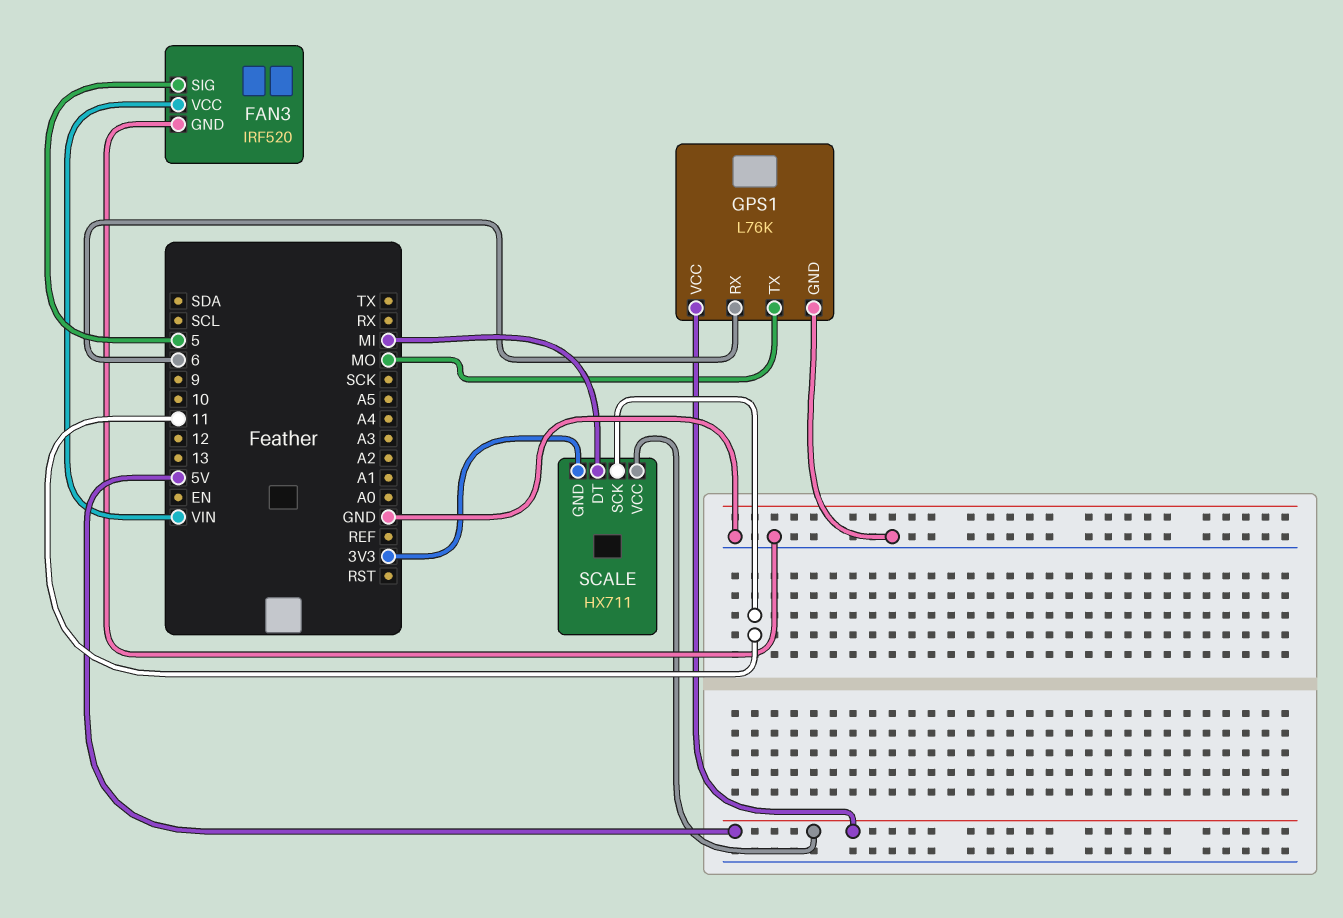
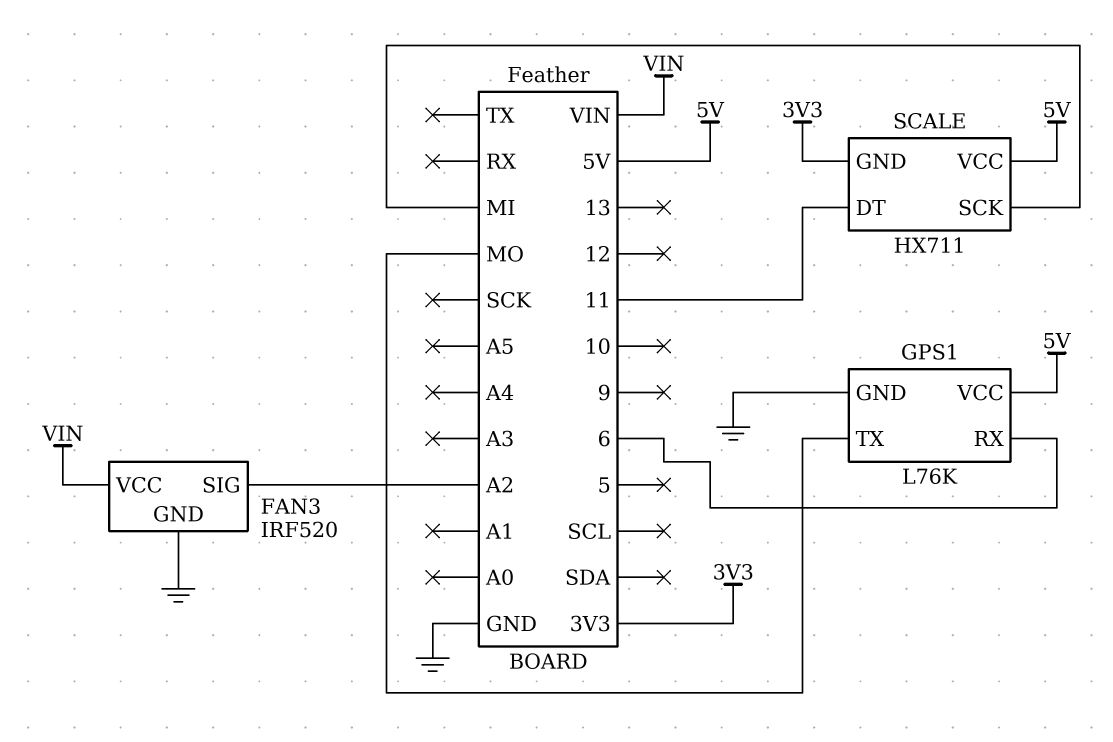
FAN3 pin SIG: 5 -> A2
SCALE pin DT: MI -> 11
SCALE pin SCK: 11 -> MI

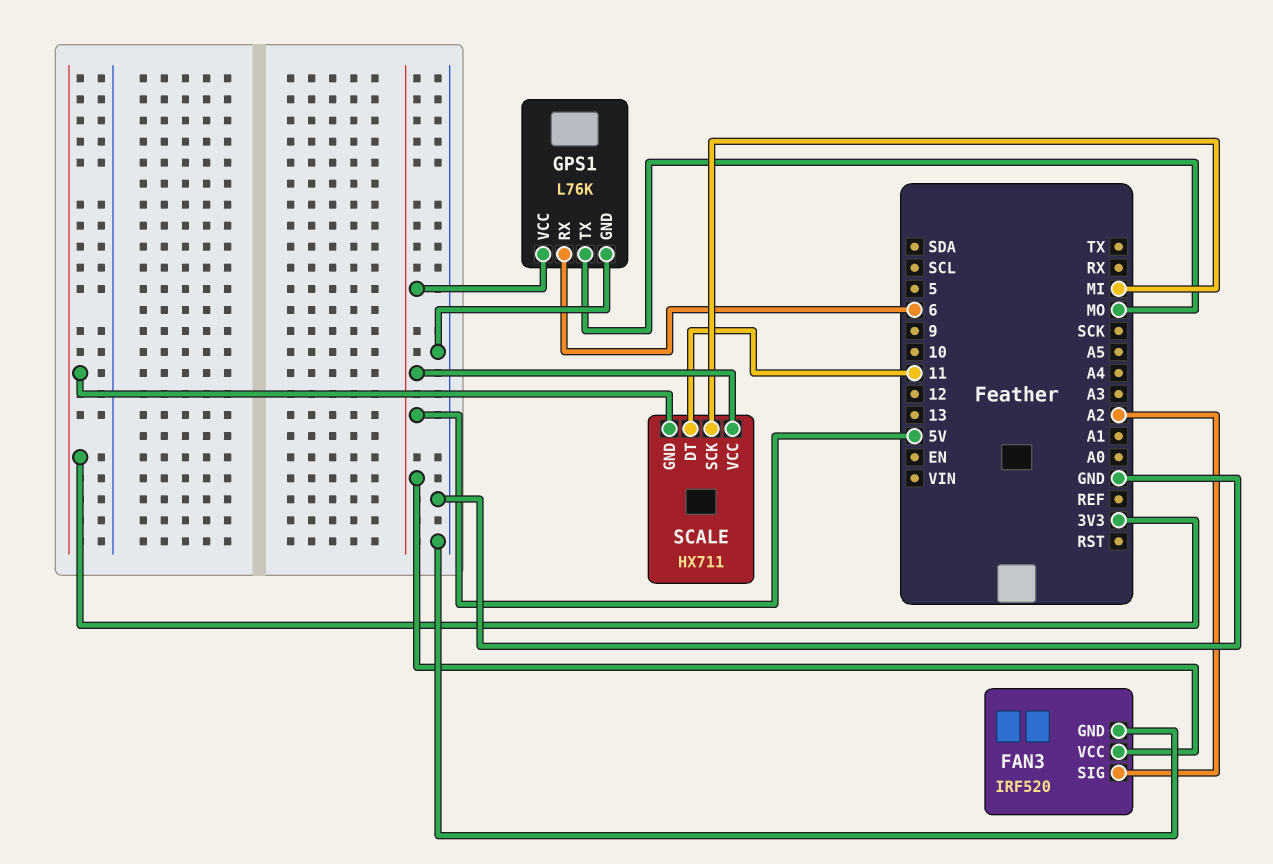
FAN3 pin VCC: VIN -> 5V

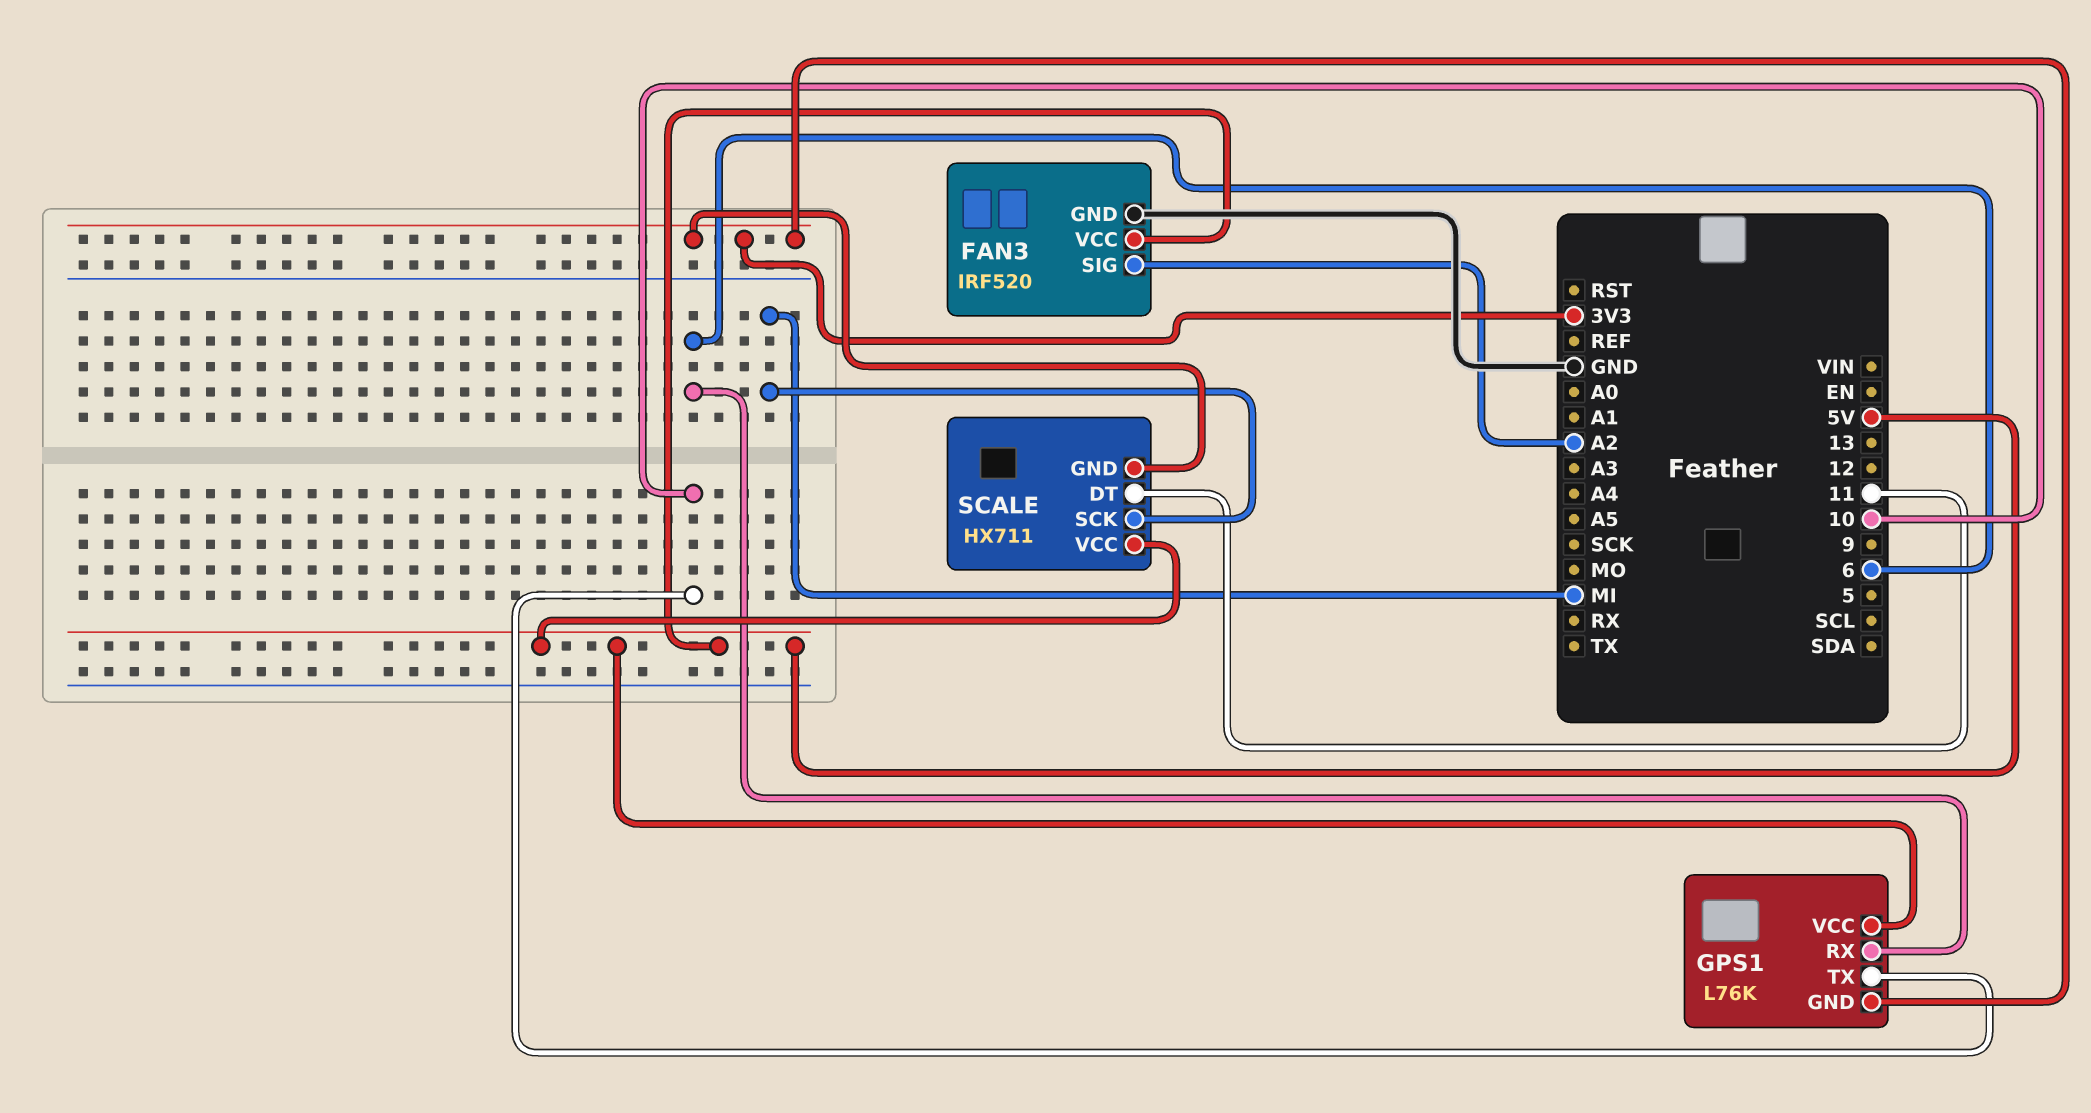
GPS1 pin GND: GND -> 3V3
GPS1 pin TX: MO -> 10

